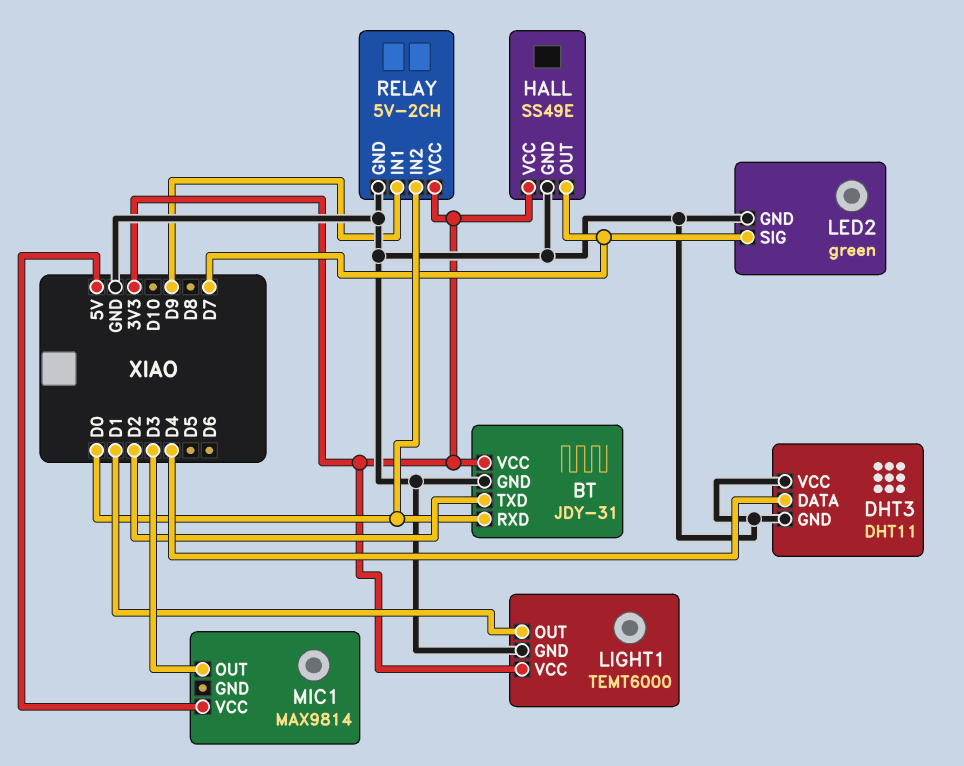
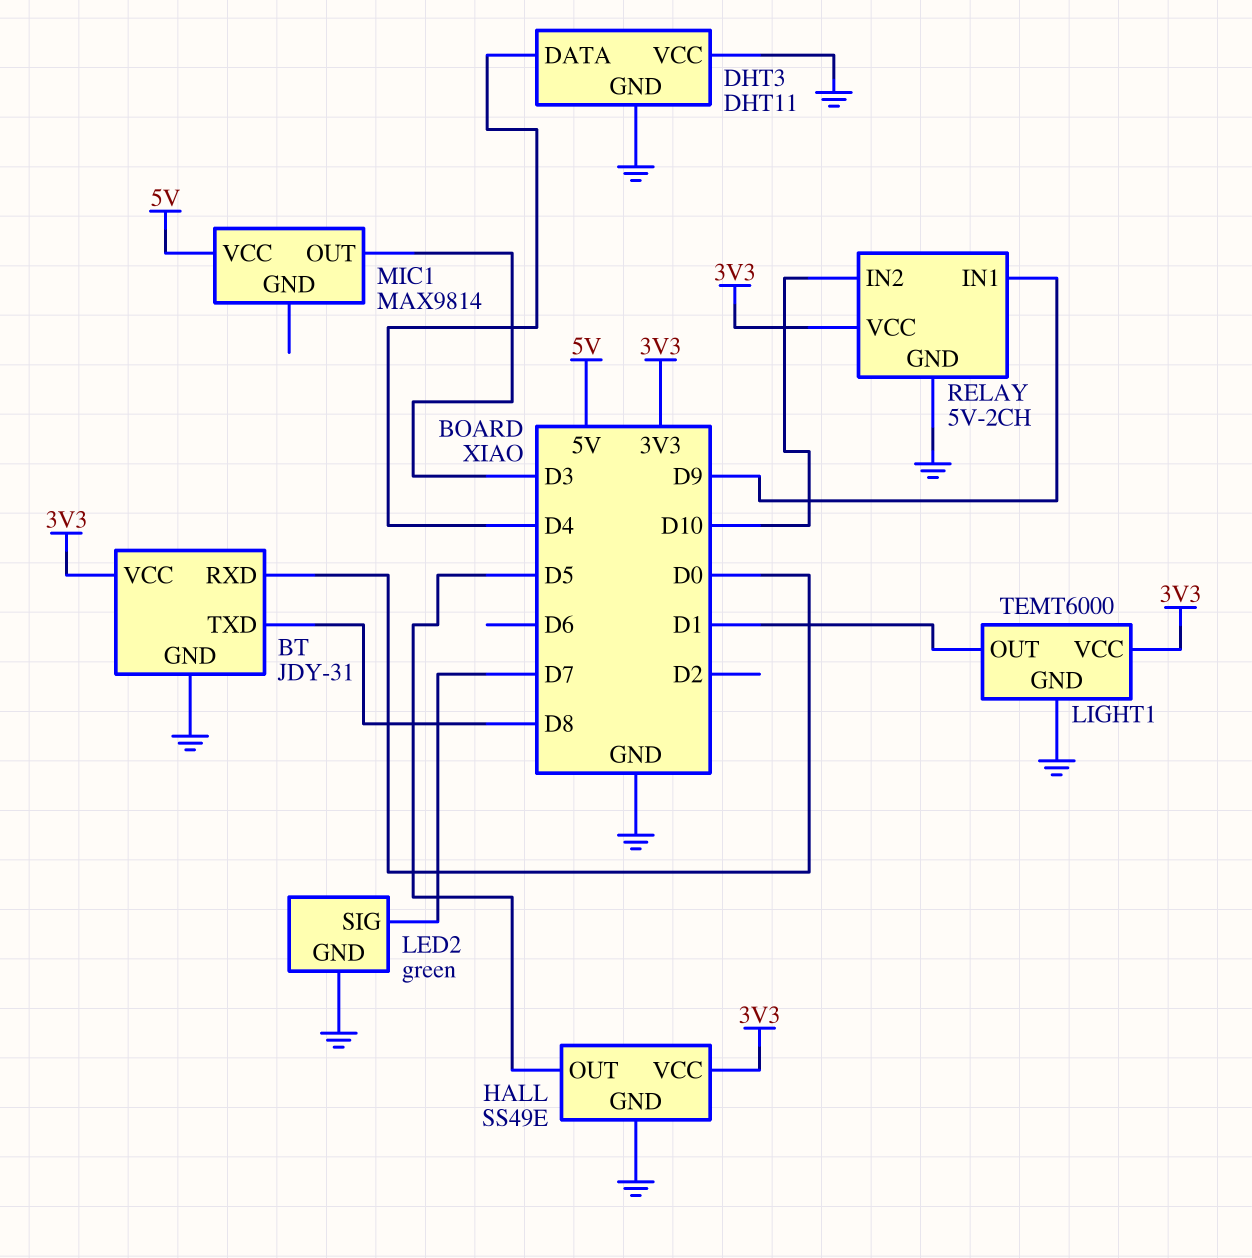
BT pin TXD: D2 -> D8
HALL pin OUT: D7 -> D5
RELAY pin IN2: D0 -> D10

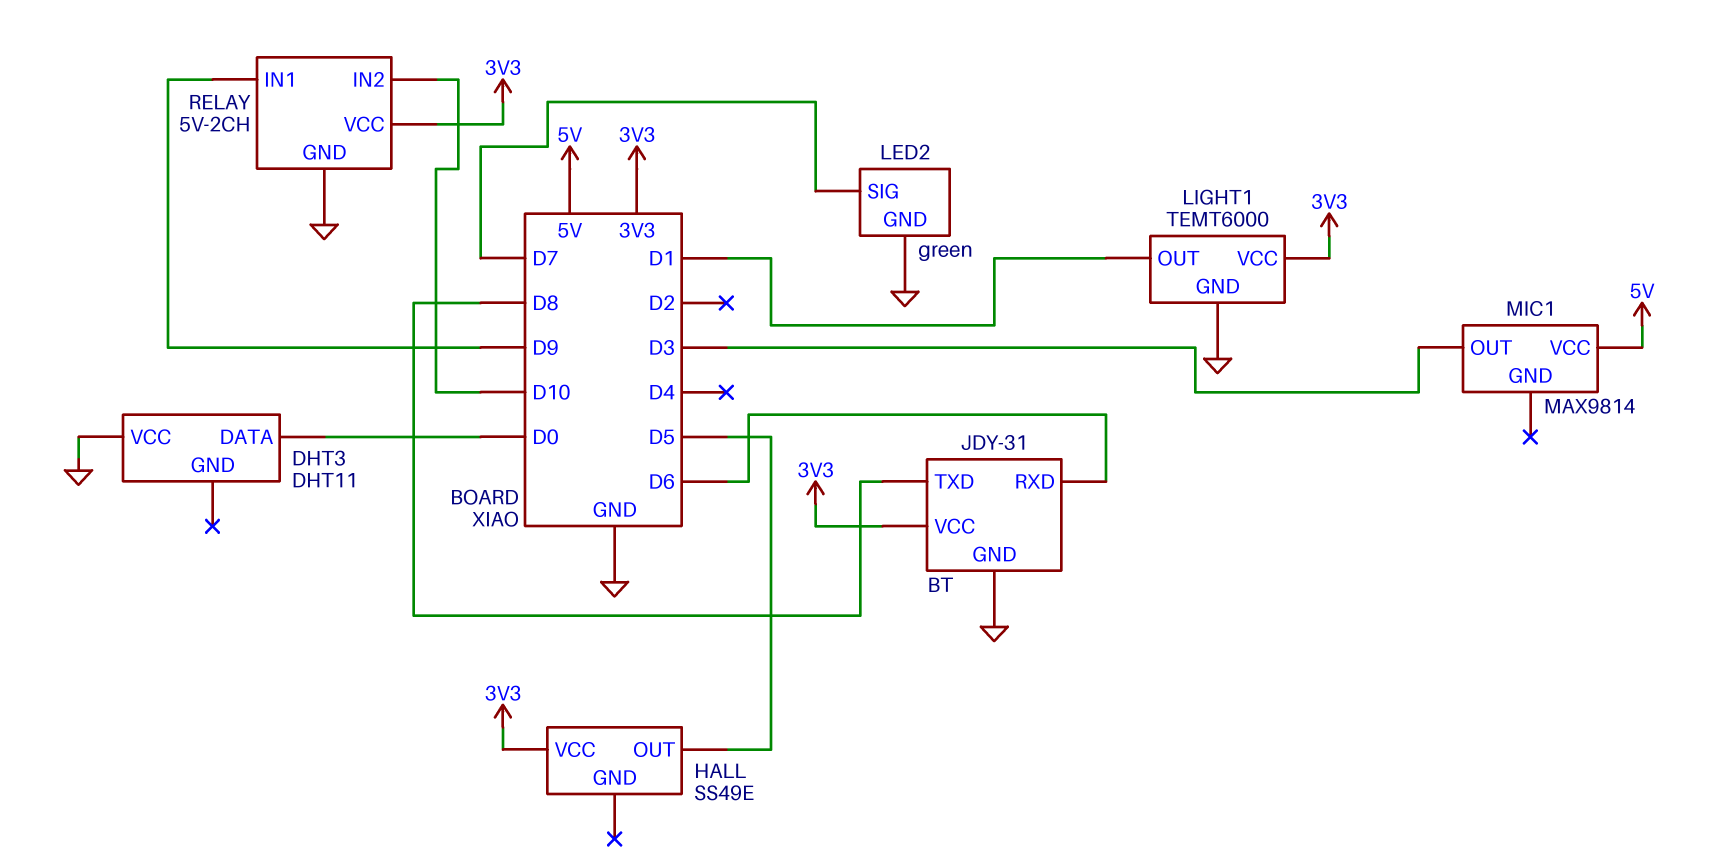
BT pin RXD: D0 -> D6
DHT3 pin DATA: D4 -> D0
DHT3 pin GND: GND -> none
HALL pin GND: GND -> none

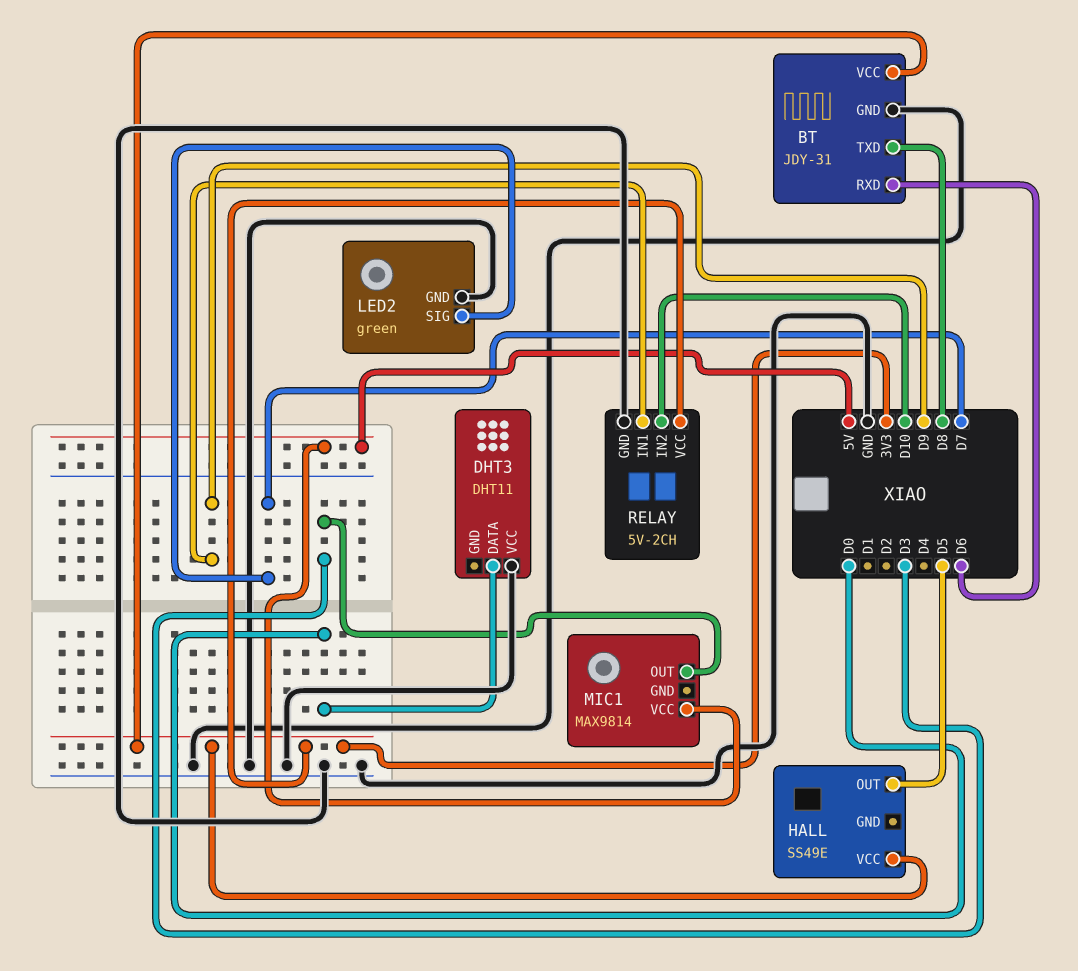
LIGHT1: TEMT6000 -> none
LIGHT1 pin GND: GND -> none
LIGHT1 pin OUT: D1 -> none
LIGHT1 pin VCC: 3V3 -> none

